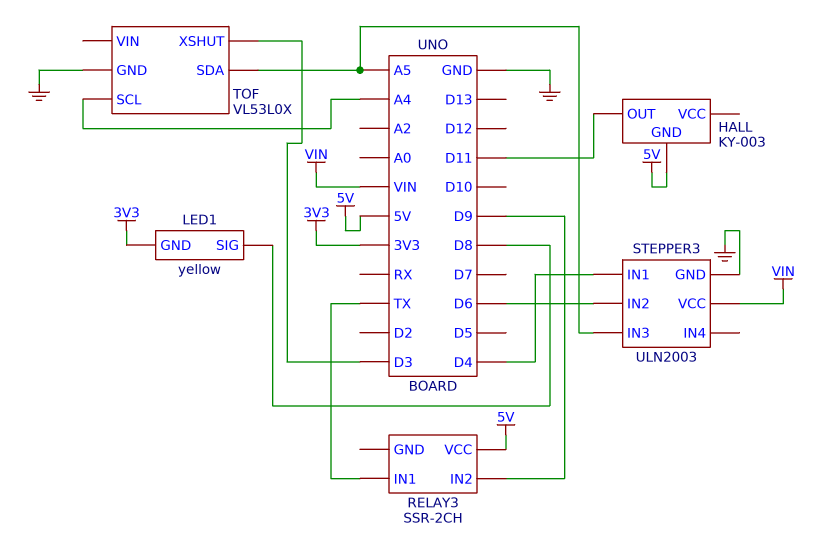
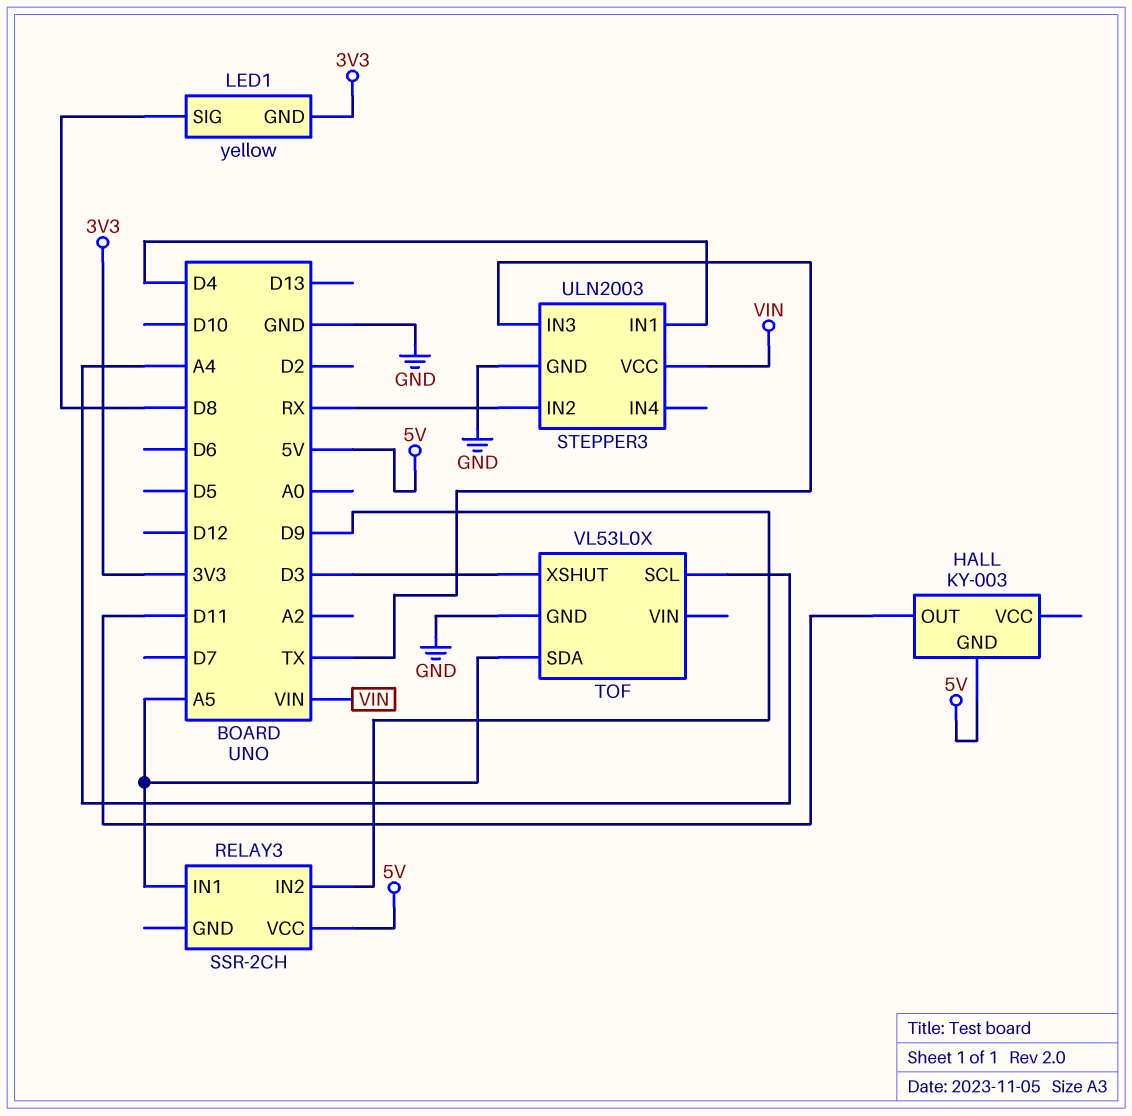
RELAY3 pin IN1: TX -> A5
STEPPER3 pin IN2: D6 -> RX
STEPPER3 pin IN3: A5 -> TX

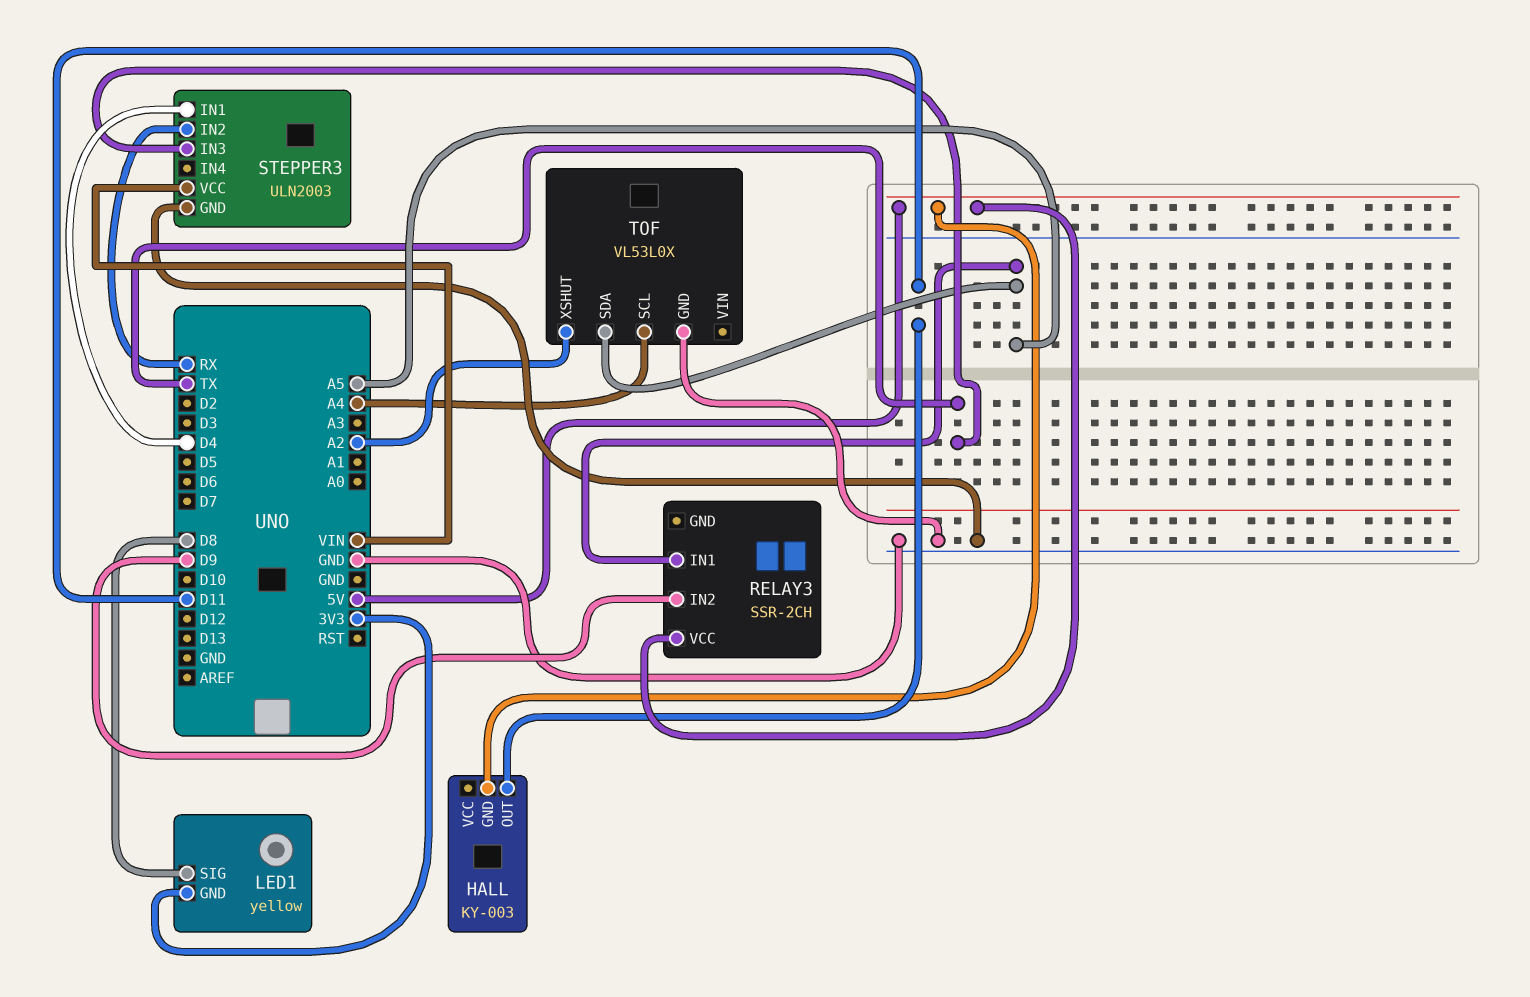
TOF pin XSHUT: D3 -> A2

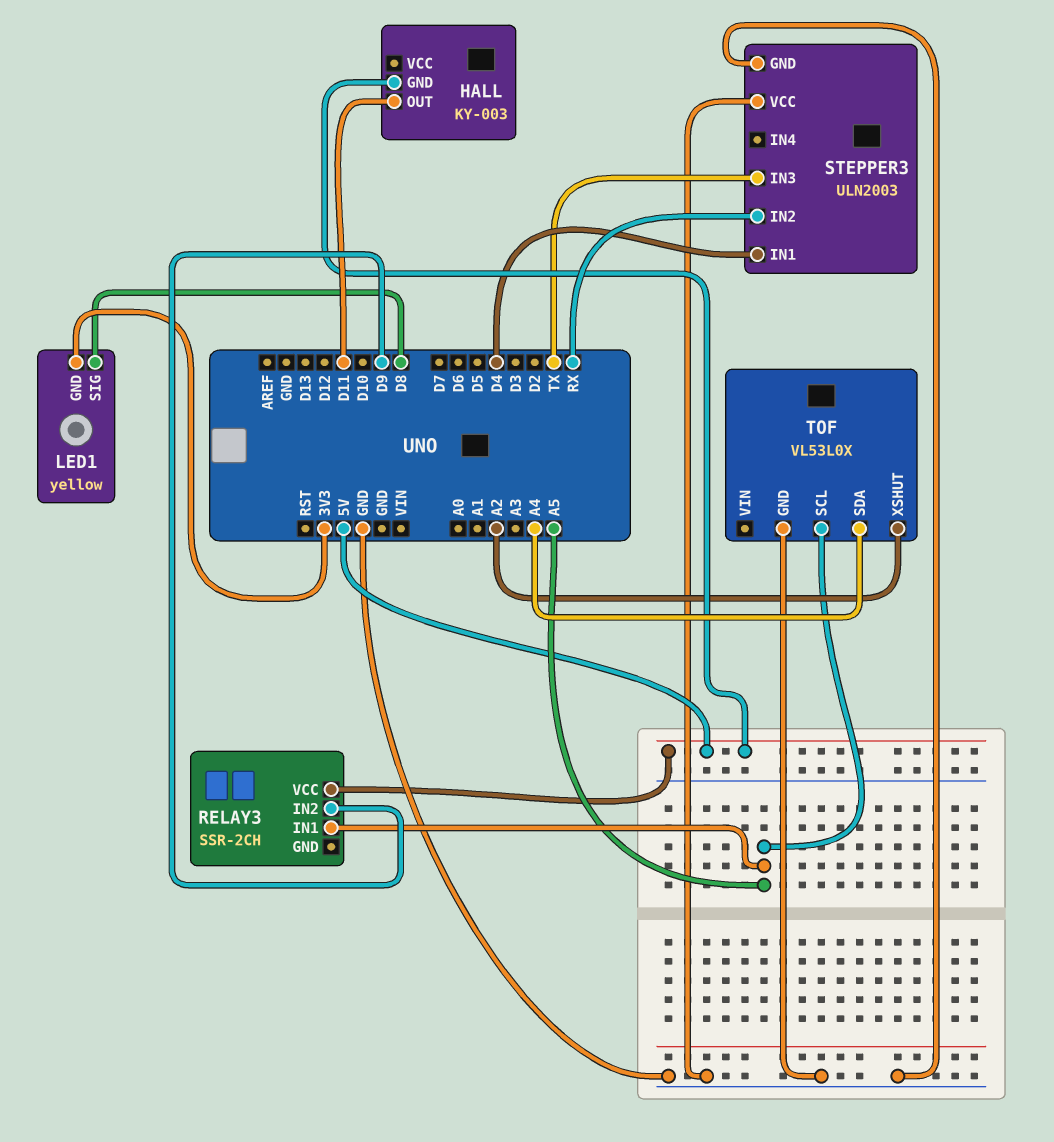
STEPPER3 pin VCC: VIN -> GND
TOF pin SCL: A4 -> A5
TOF pin SDA: A5 -> A4

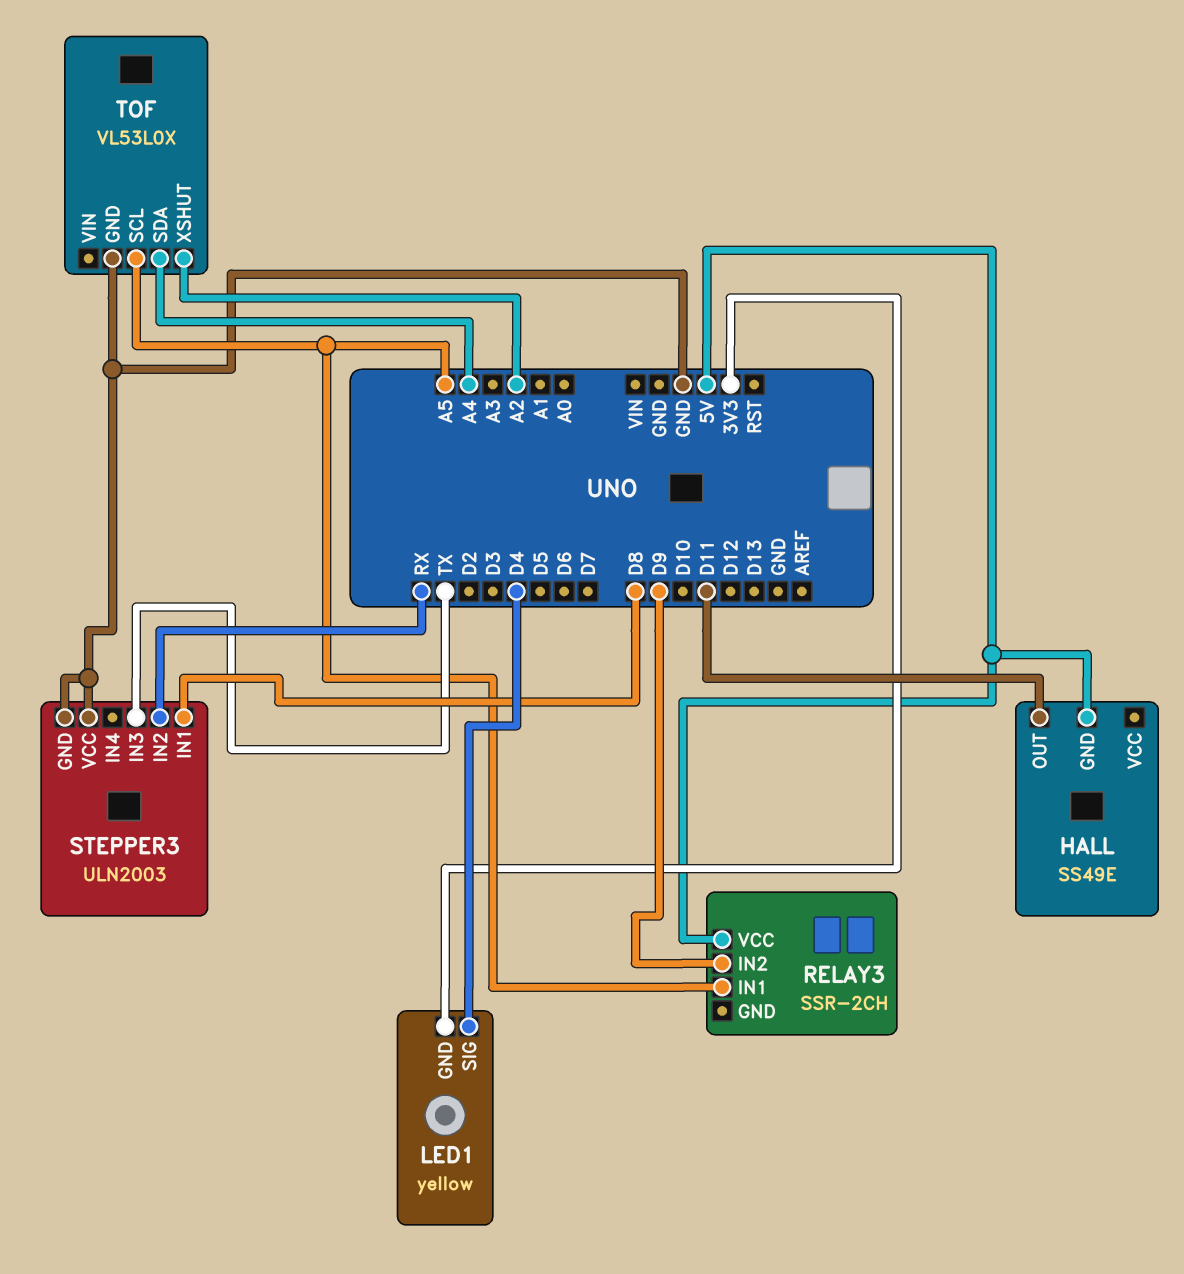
HALL: KY-003 -> SS49E
LED1 pin SIG: D8 -> D4
STEPPER3 pin IN1: D4 -> D8

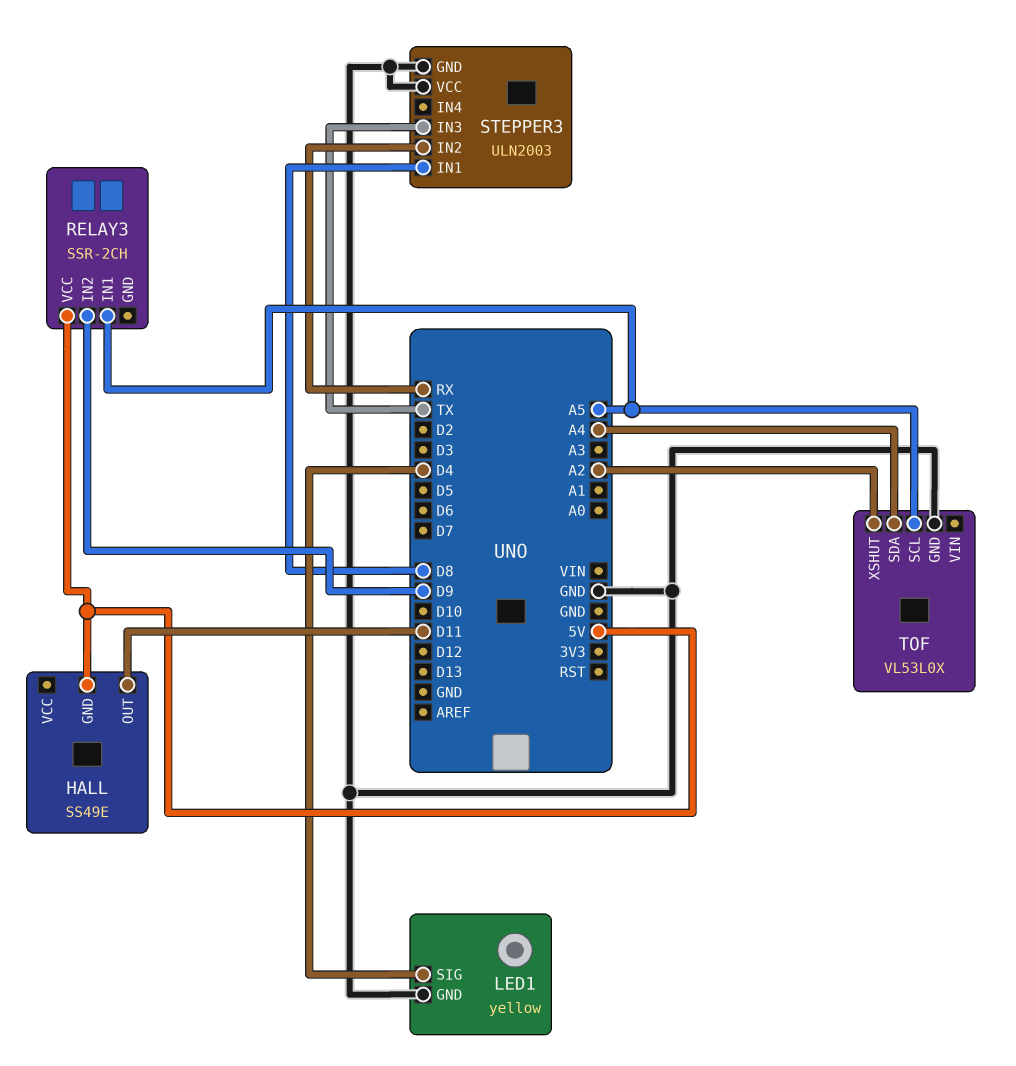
LED1 pin GND: 3V3 -> GND

